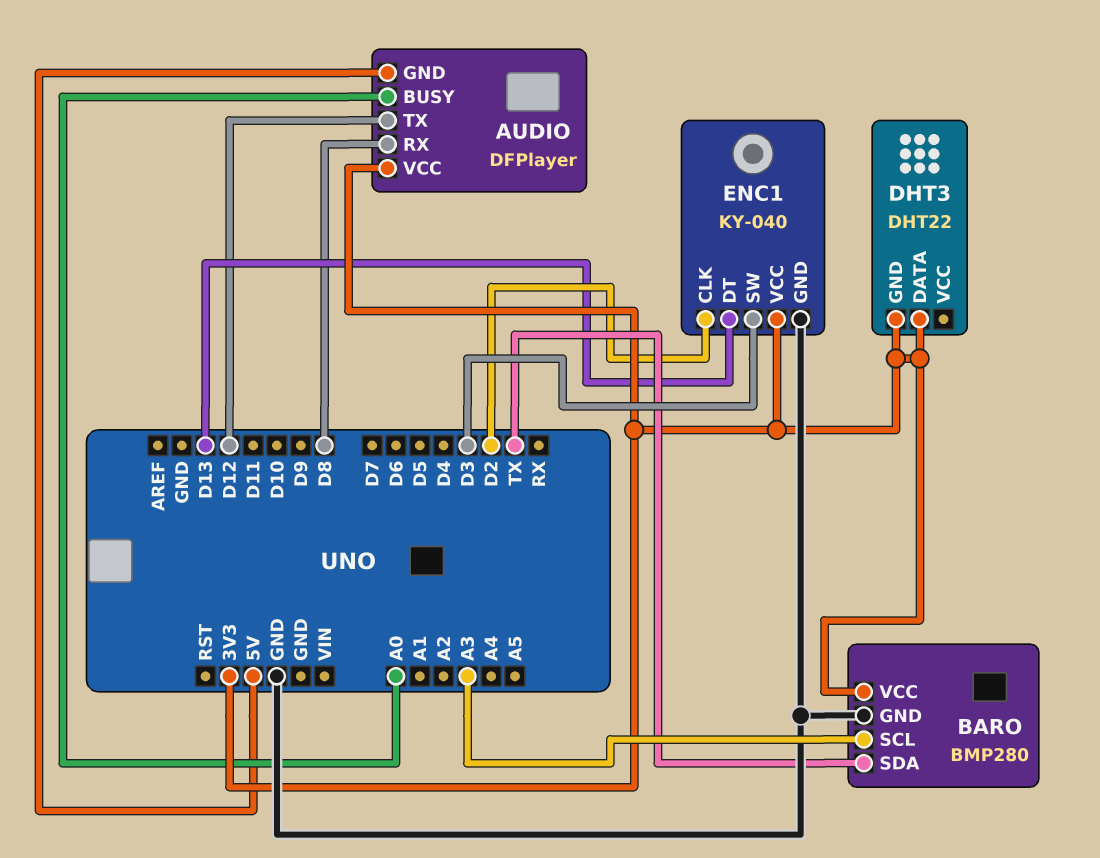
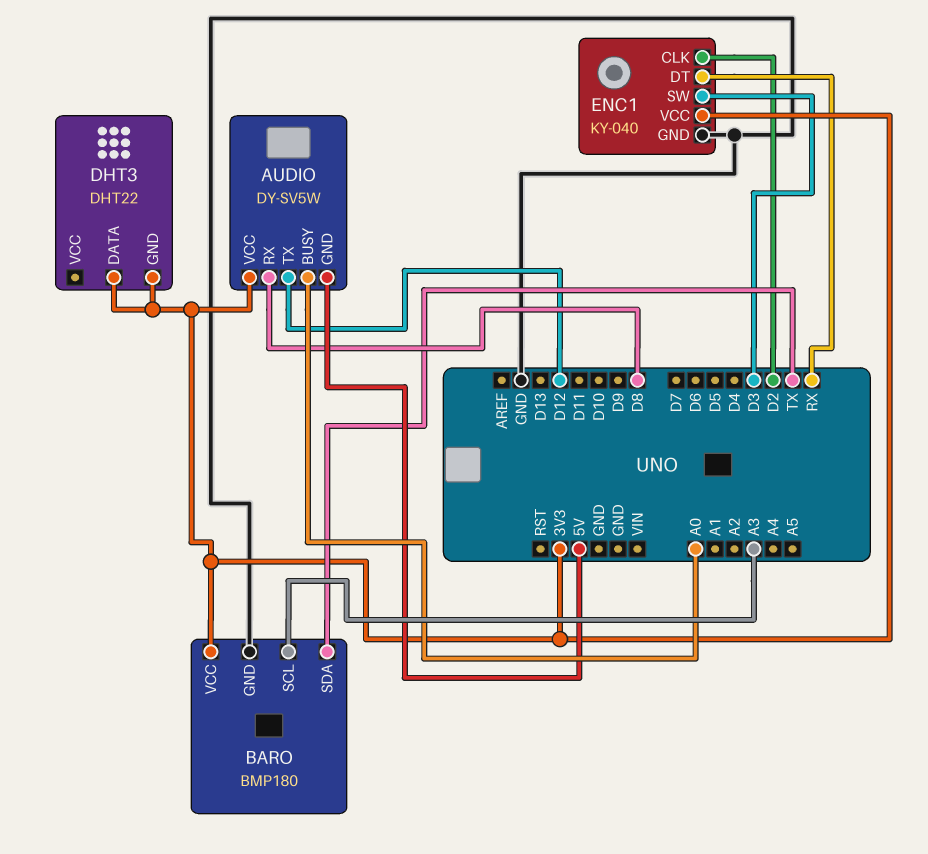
AUDIO: DFPlayer -> DY-SV5W
BARO: BMP280 -> BMP180
ENC1 pin DT: D13 -> RX

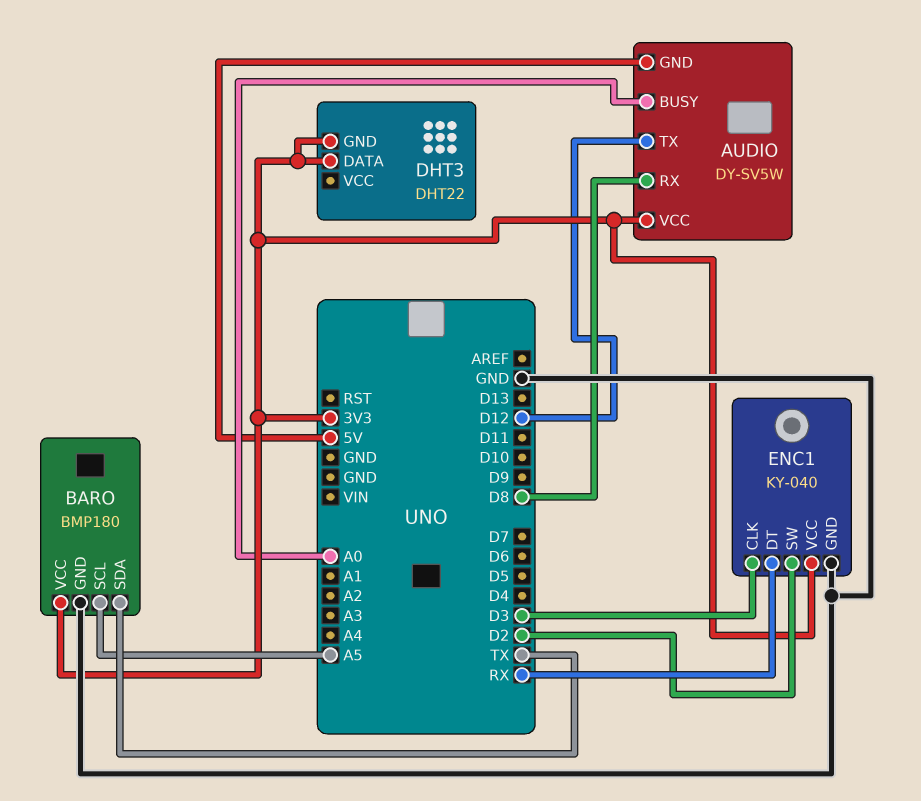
BARO pin SCL: A3 -> A5
ENC1 pin CLK: D2 -> D3
ENC1 pin SW: D3 -> D2

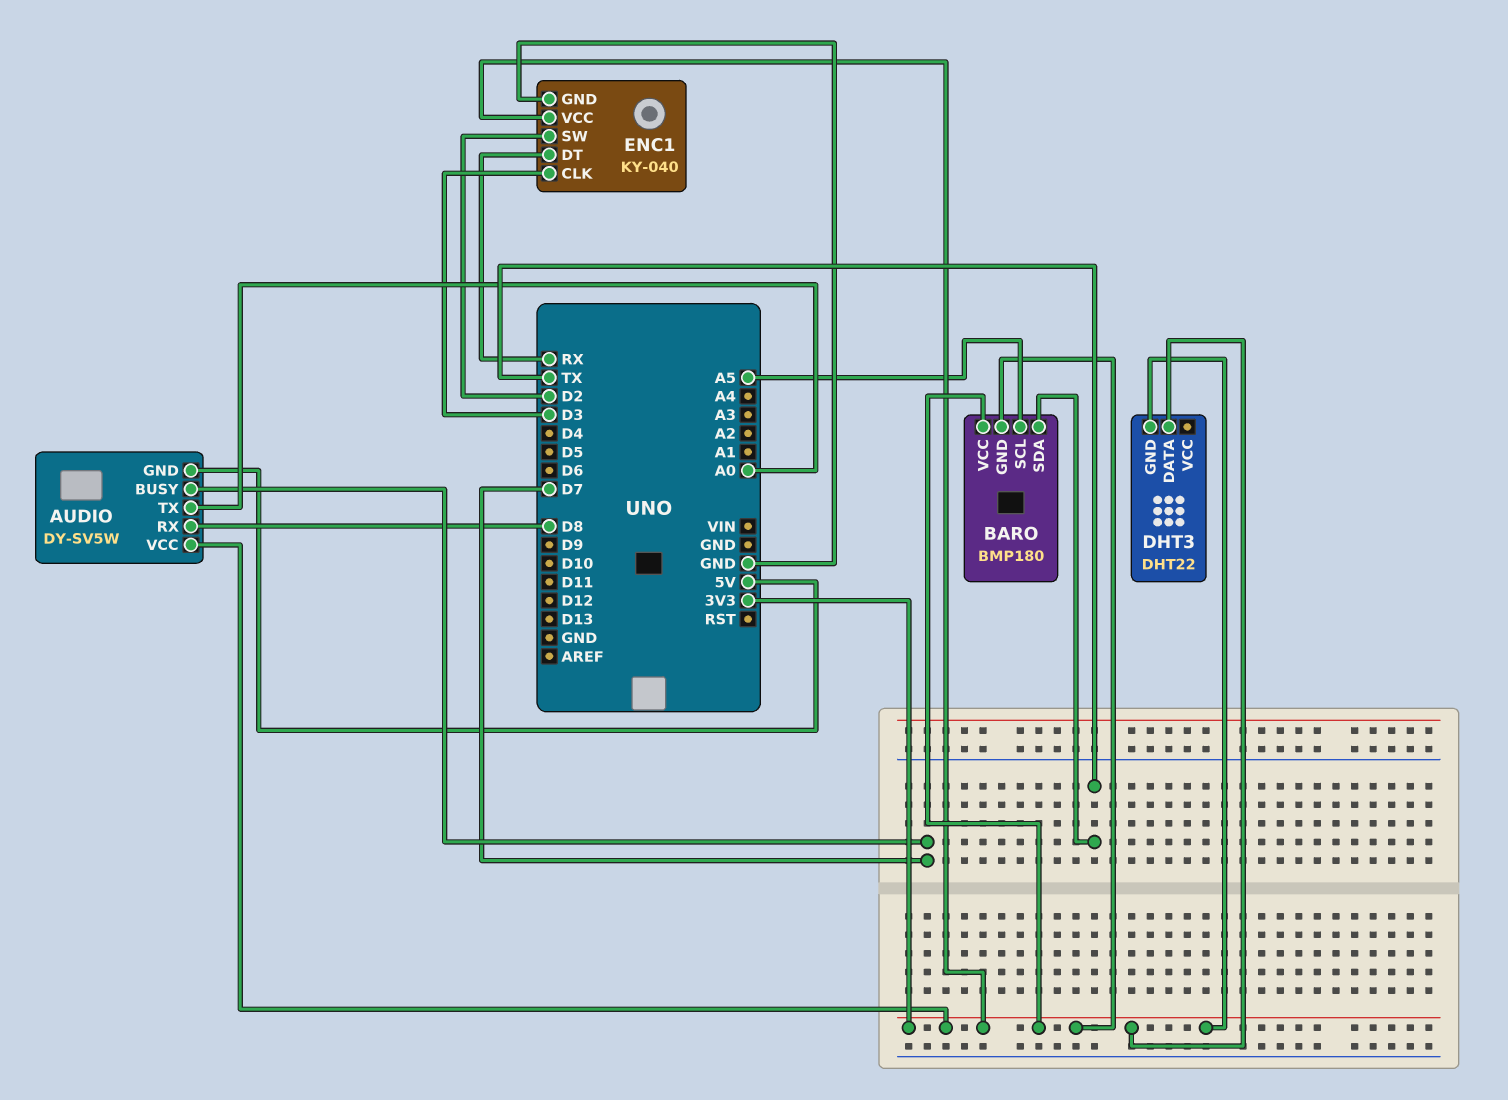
AUDIO pin BUSY: A0 -> D7
AUDIO pin TX: D12 -> A0
BARO pin GND: GND -> 3V3

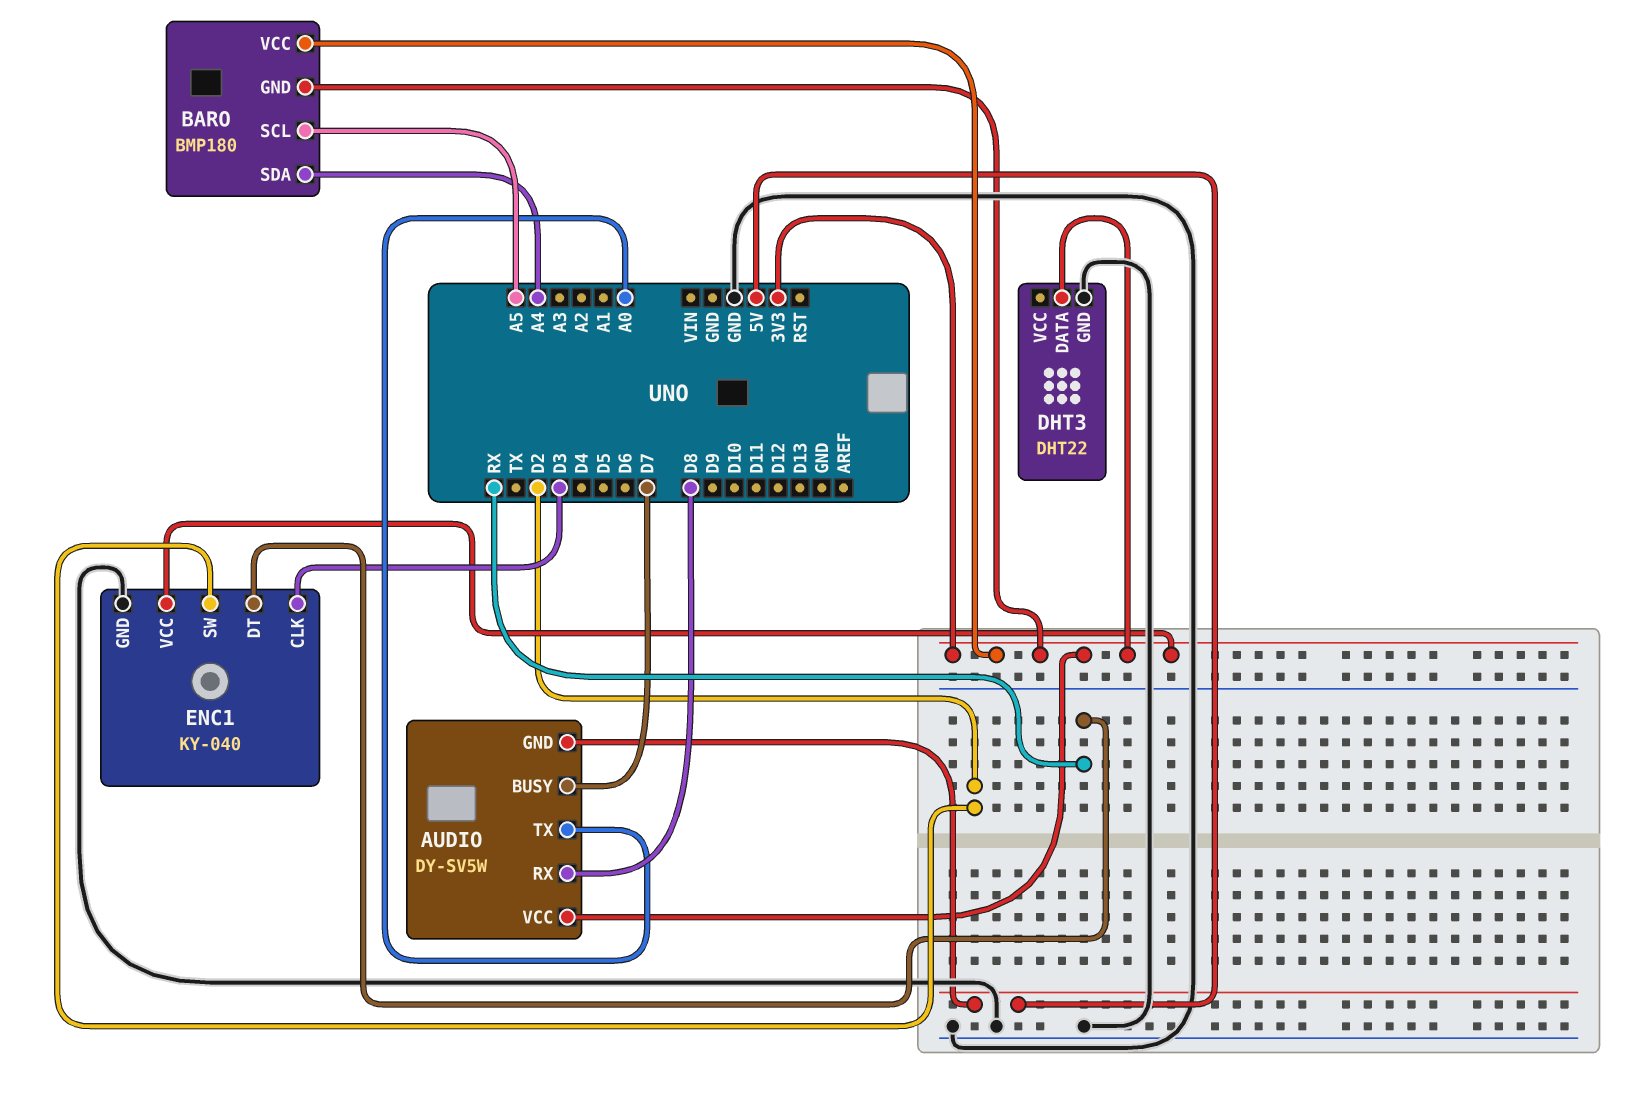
BARO pin SDA: TX -> A4
DHT3 pin GND: 3V3 -> GND

